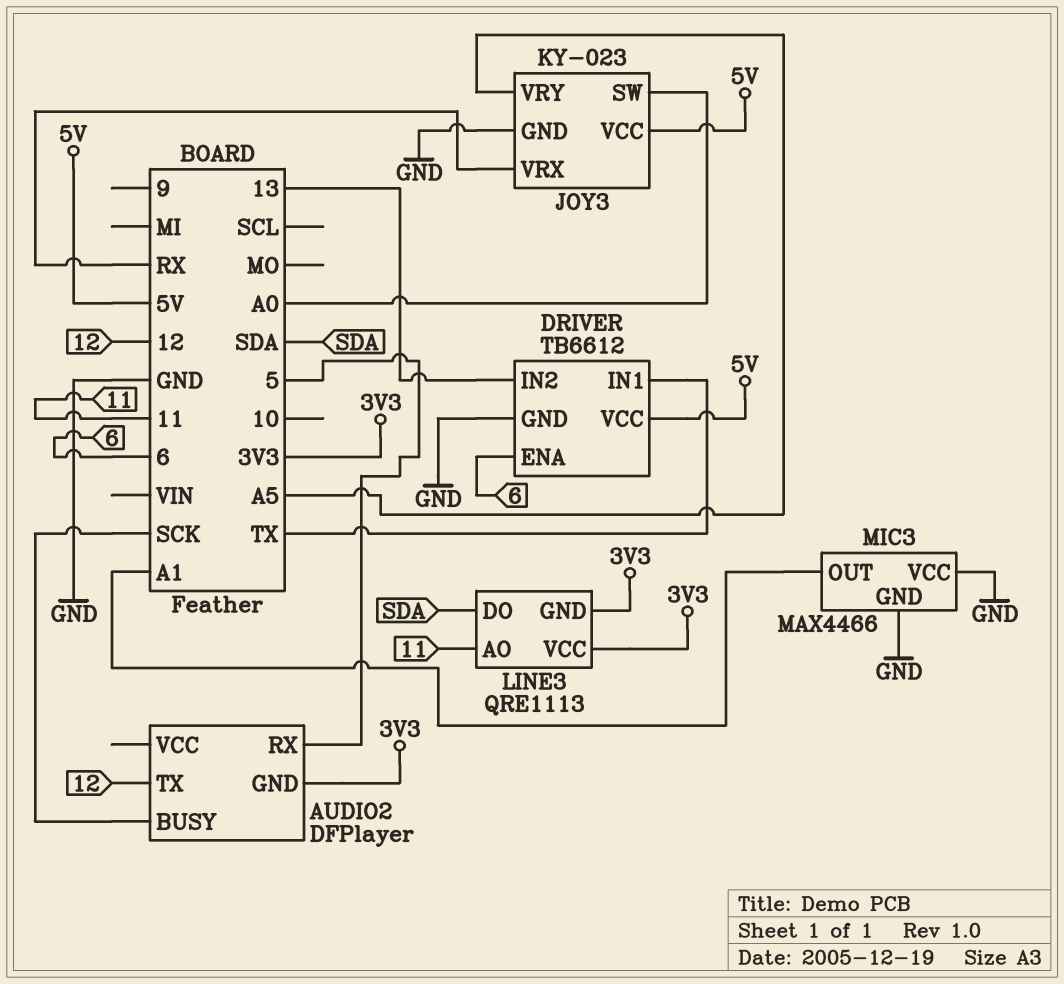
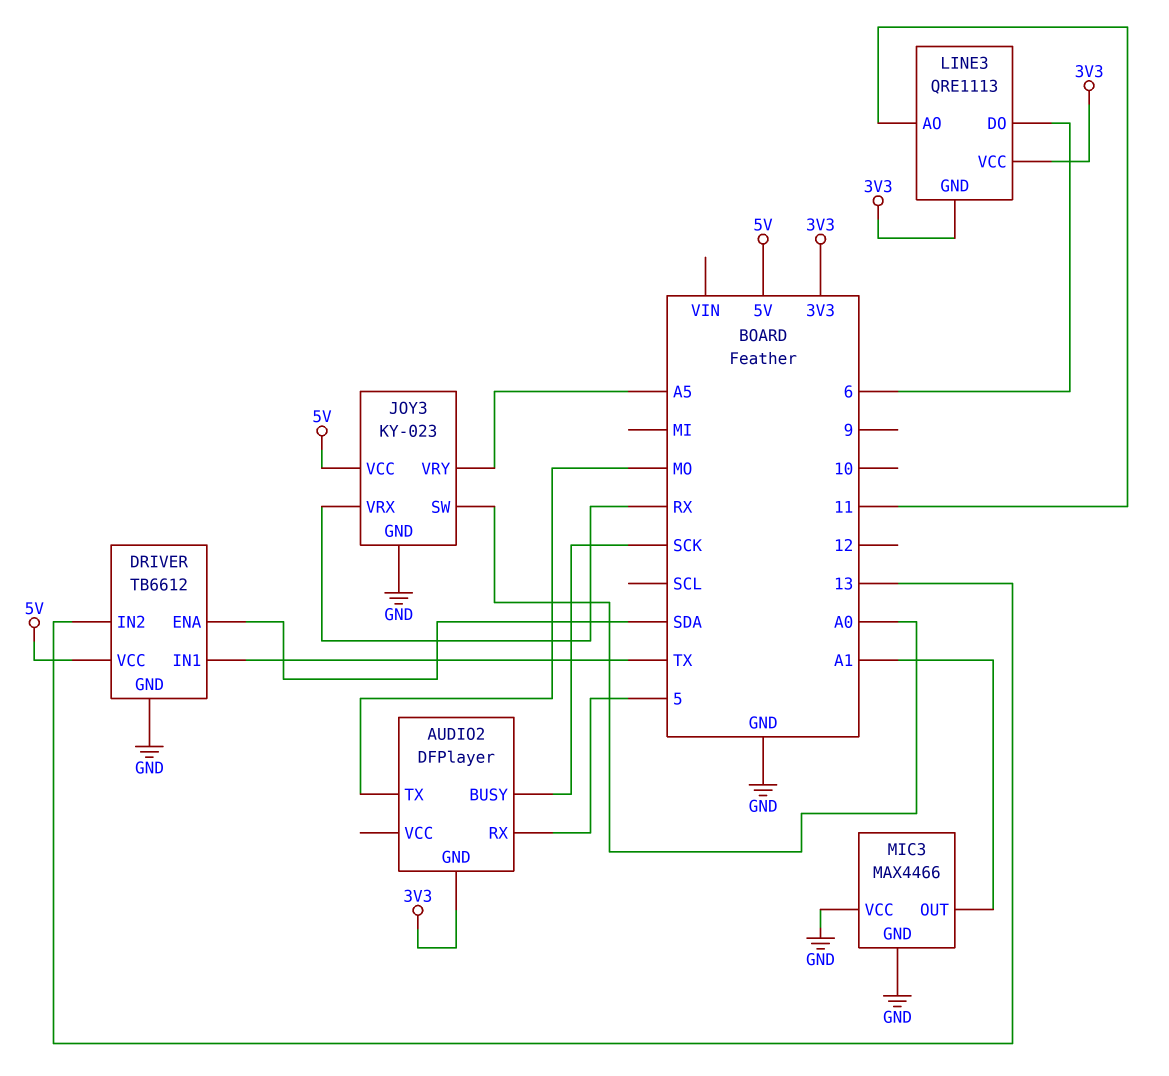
AUDIO2 pin TX: 12 -> MO
DRIVER pin ENA: 6 -> SDA
LINE3 pin DO: SDA -> 6

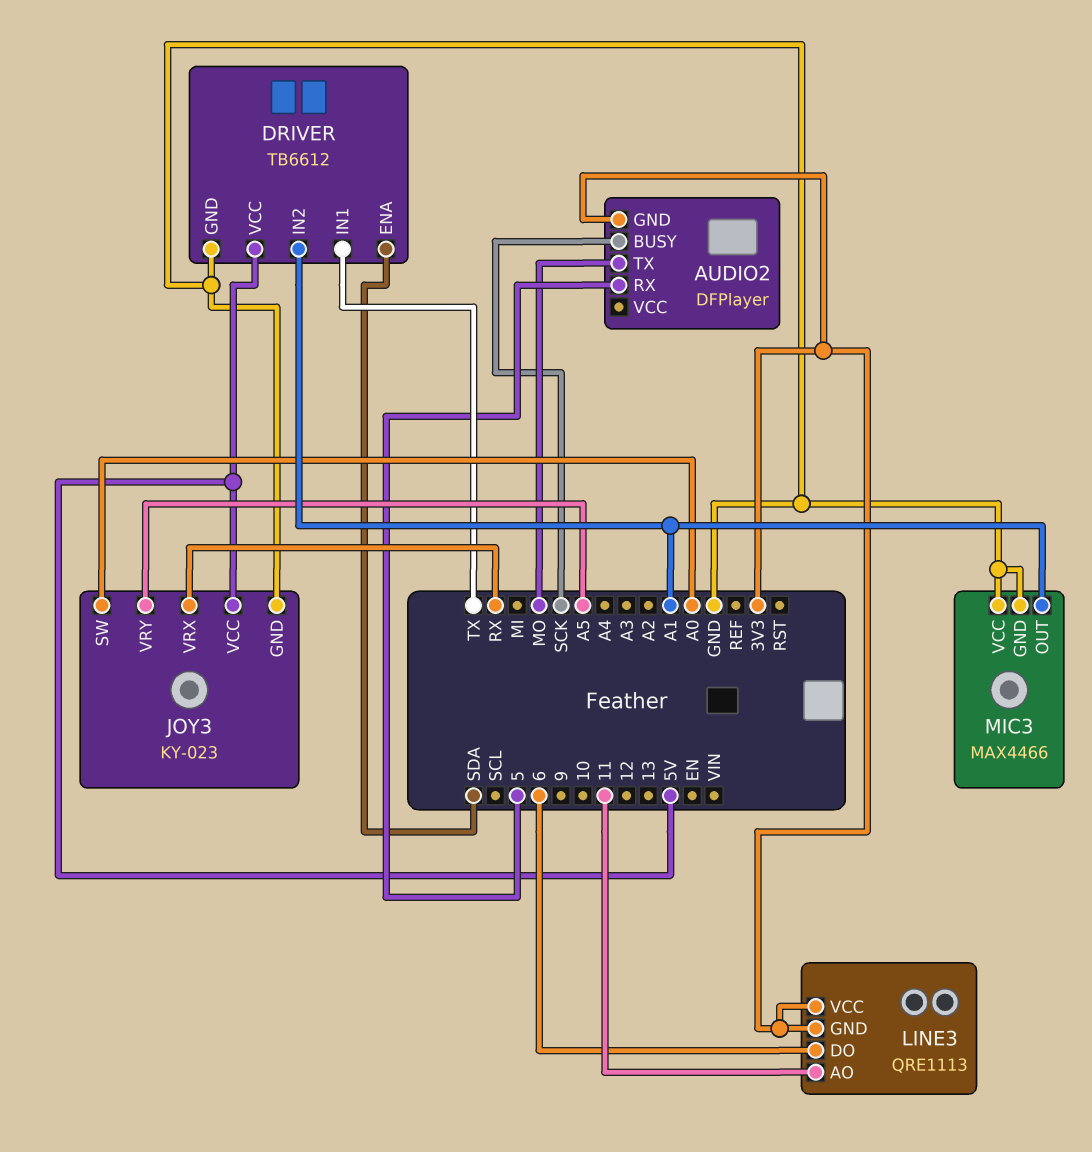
DRIVER pin IN2: 13 -> A1

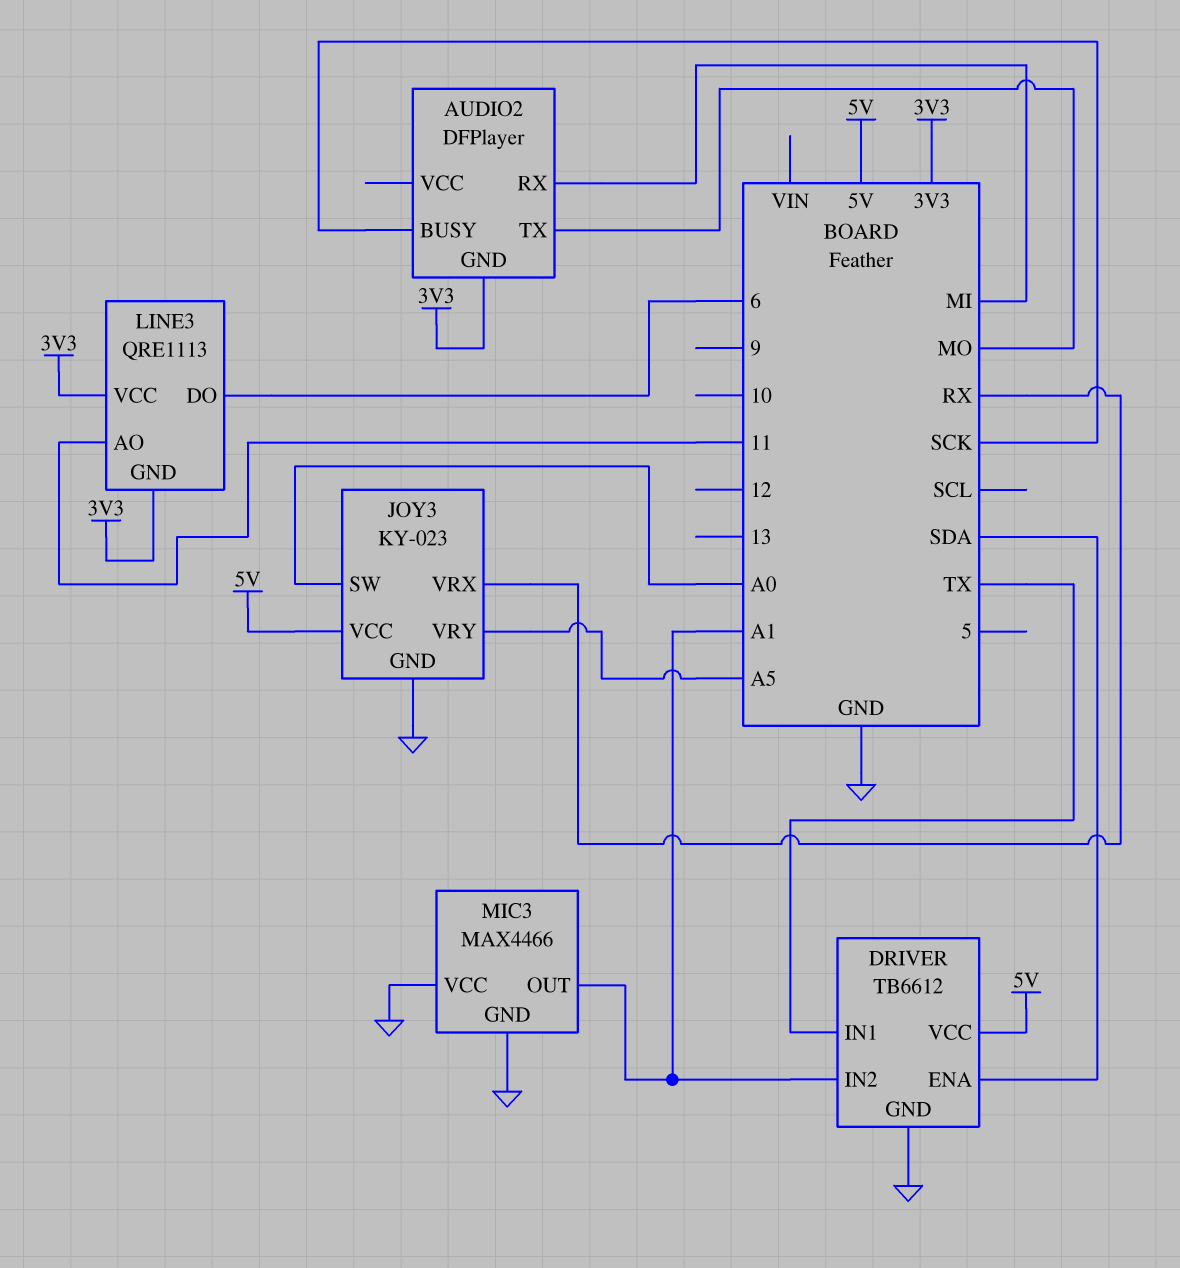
AUDIO2 pin RX: 5 -> MI

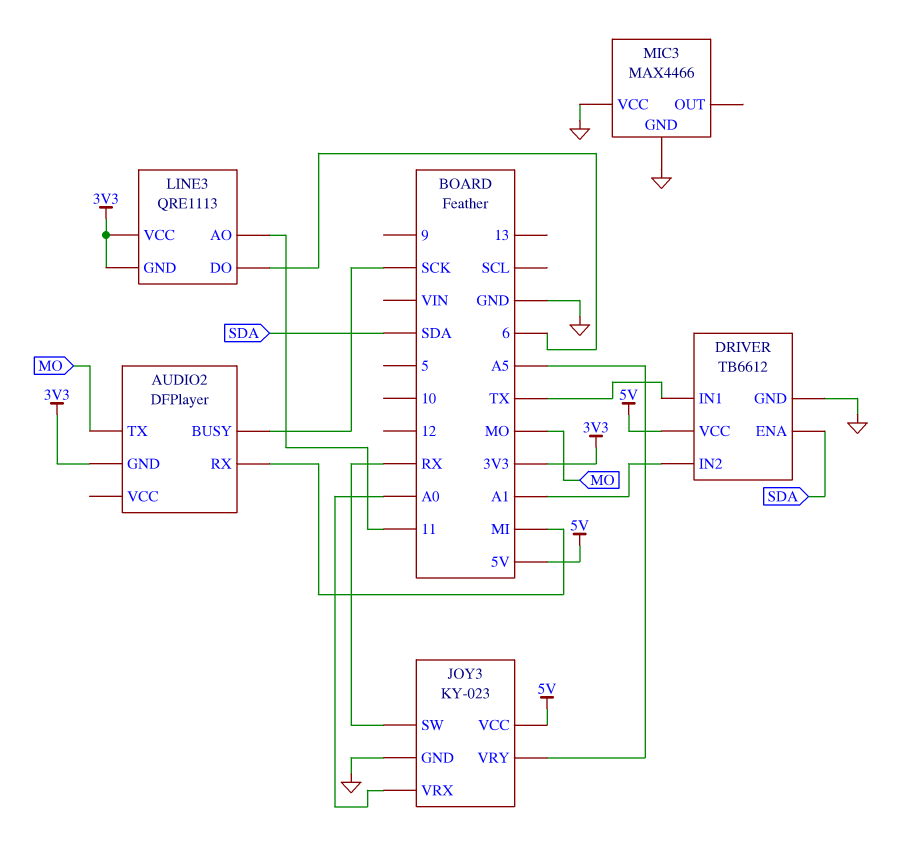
JOY3 pin SW: A0 -> RX
JOY3 pin VRX: RX -> A0
MIC3 pin OUT: A1 -> none

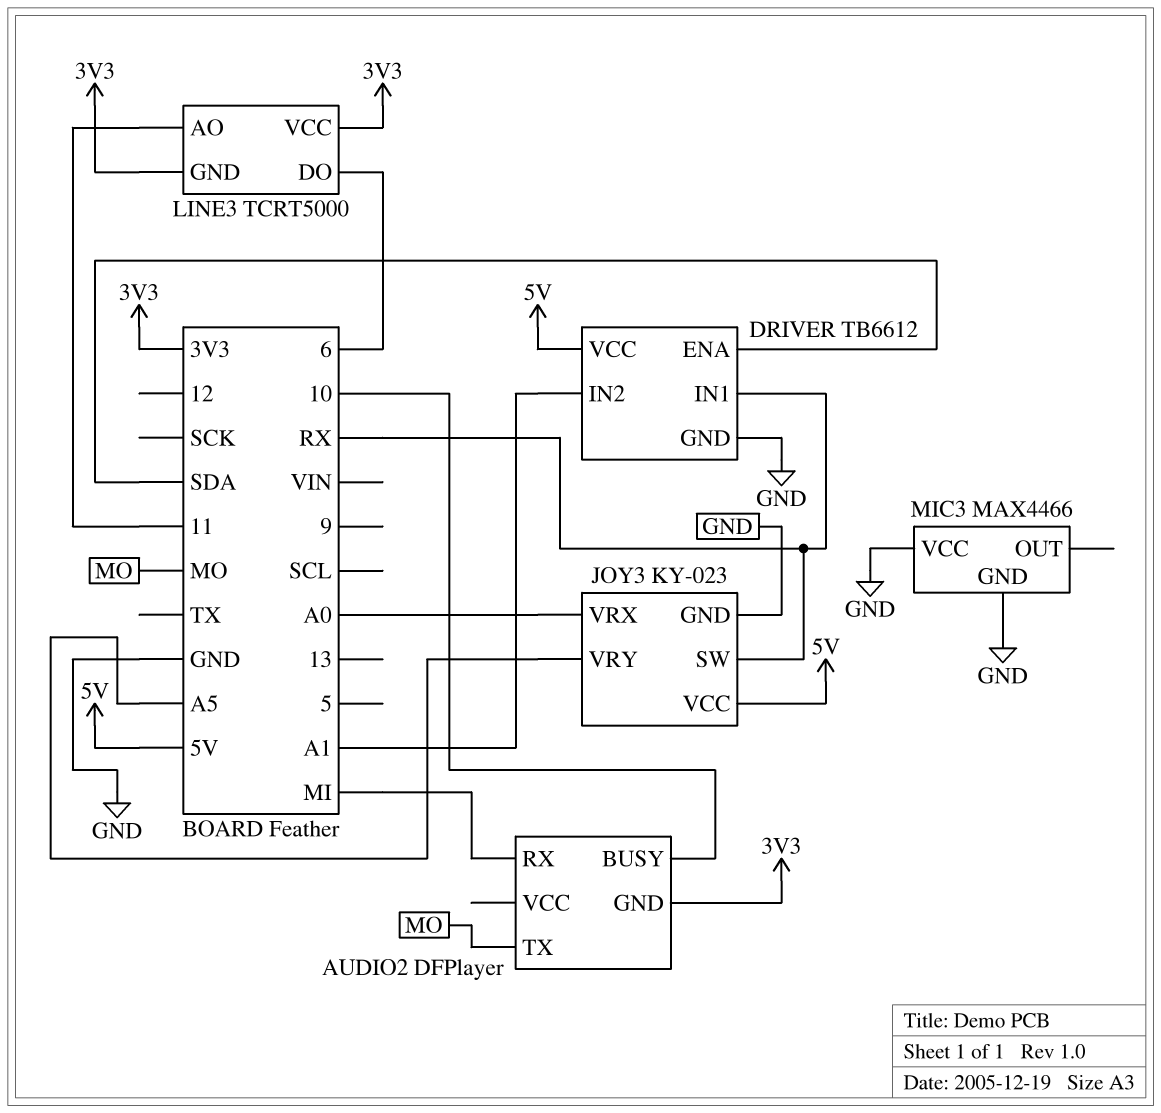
AUDIO2 pin BUSY: SCK -> 10
DRIVER pin IN1: TX -> RX
LINE3: QRE1113 -> TCRT5000

